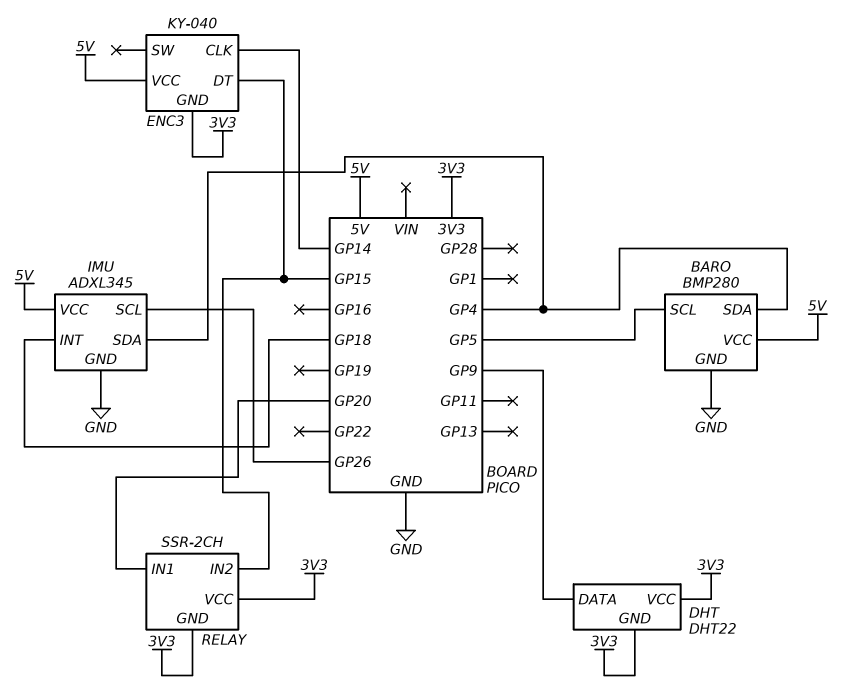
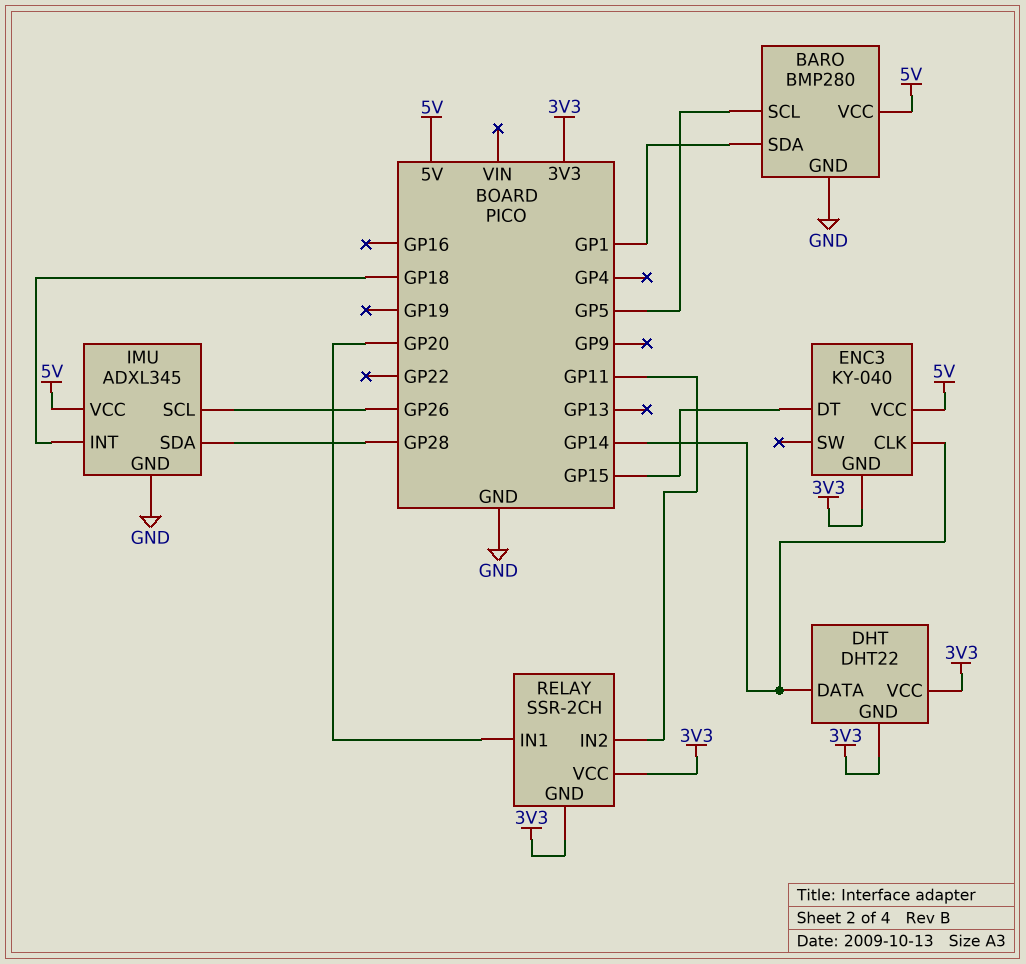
BARO pin SDA: GP4 -> GP1
DHT pin DATA: GP9 -> GP14
IMU pin SDA: GP4 -> GP28
RELAY pin IN2: GP15 -> GP11

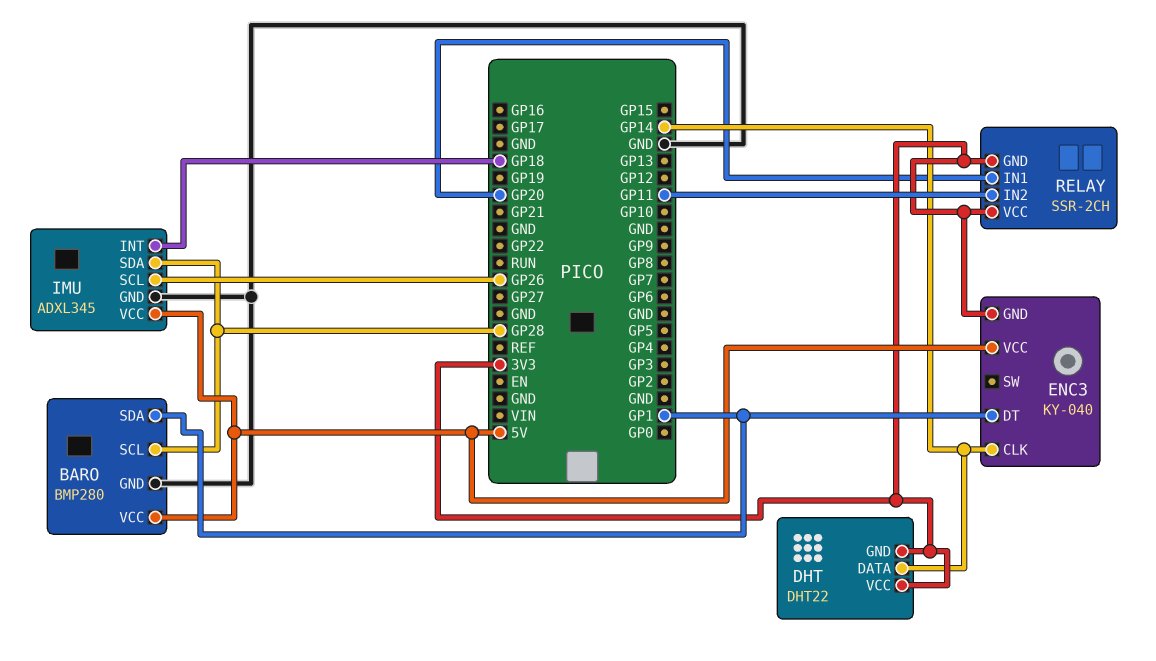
BARO pin SCL: GP5 -> GP28
ENC3 pin DT: GP15 -> GP1

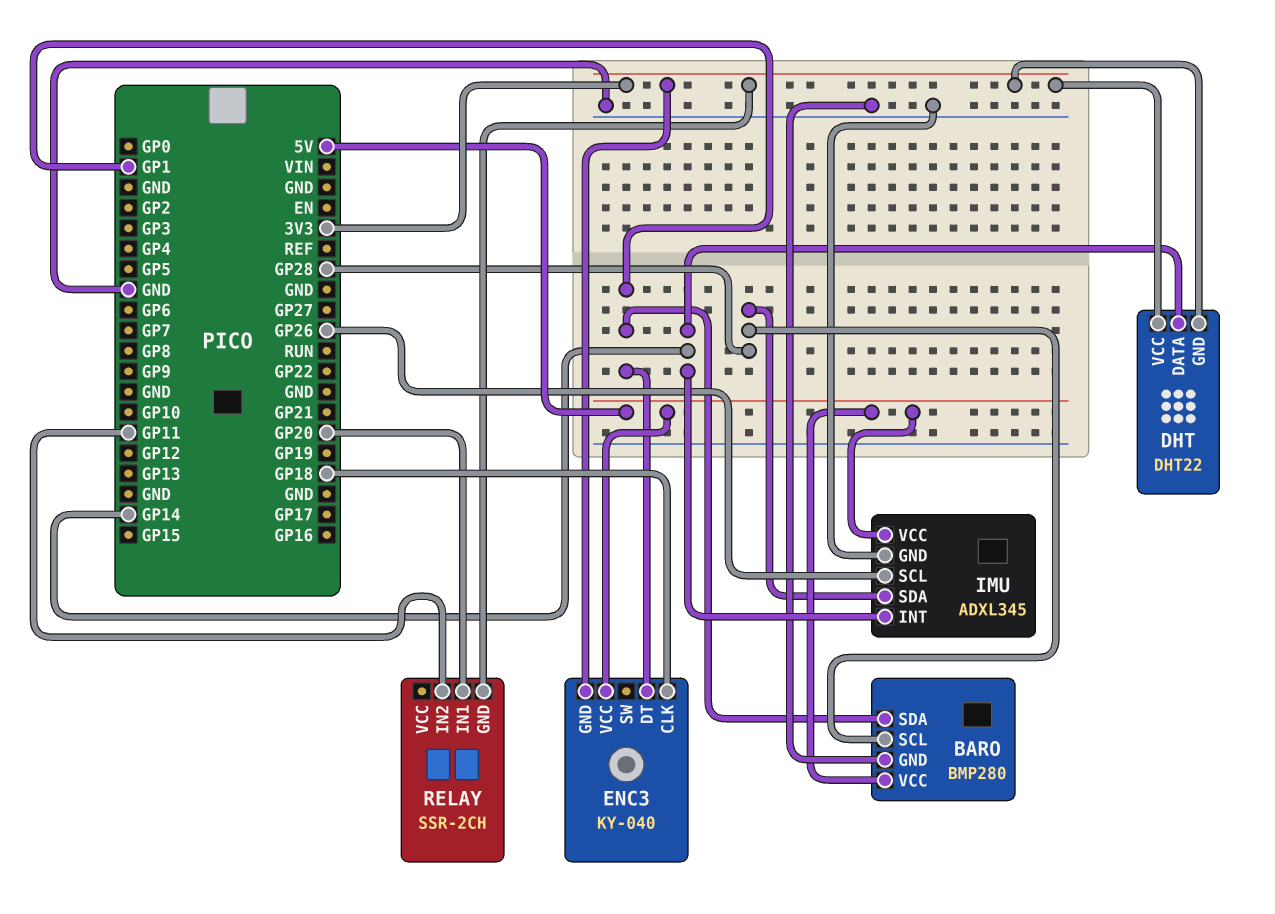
ENC3 pin CLK: GP14 -> GP18
IMU pin INT: GP18 -> GP14
RELAY pin VCC: 3V3 -> none

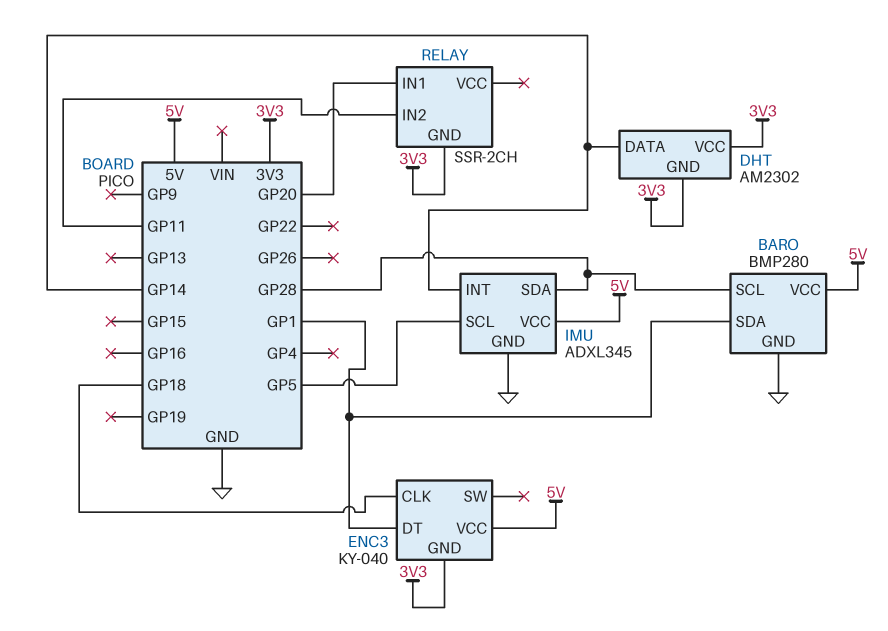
DHT: DHT22 -> AM2302
IMU pin SCL: GP26 -> GP5

